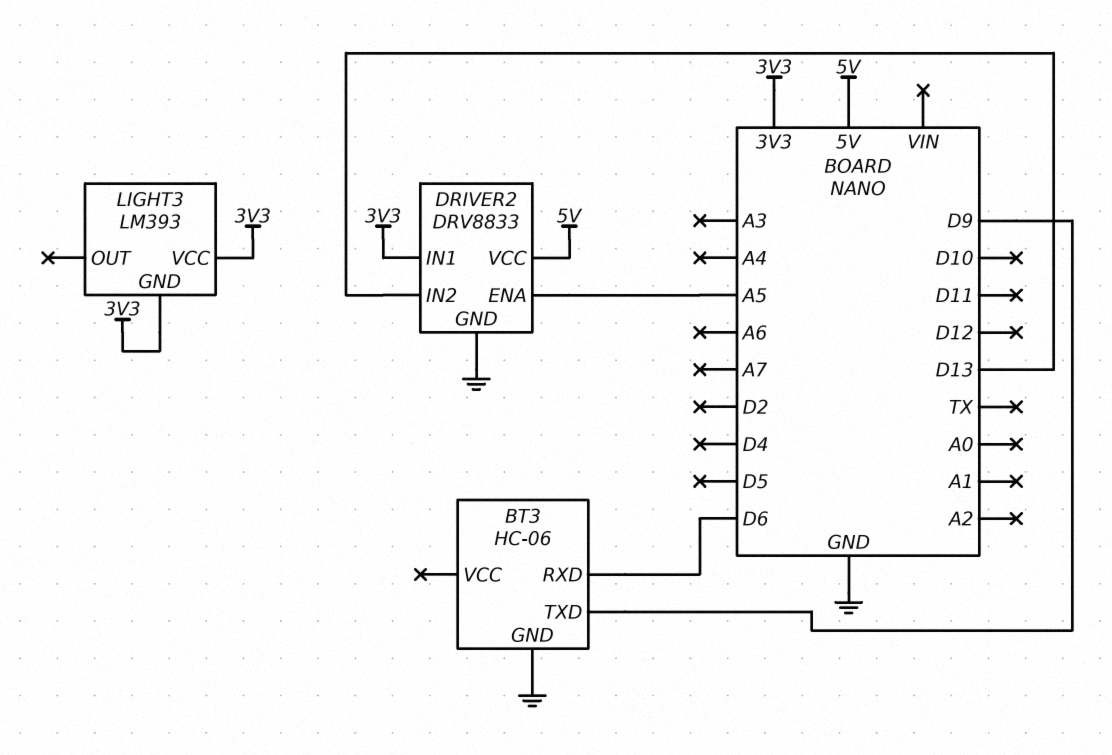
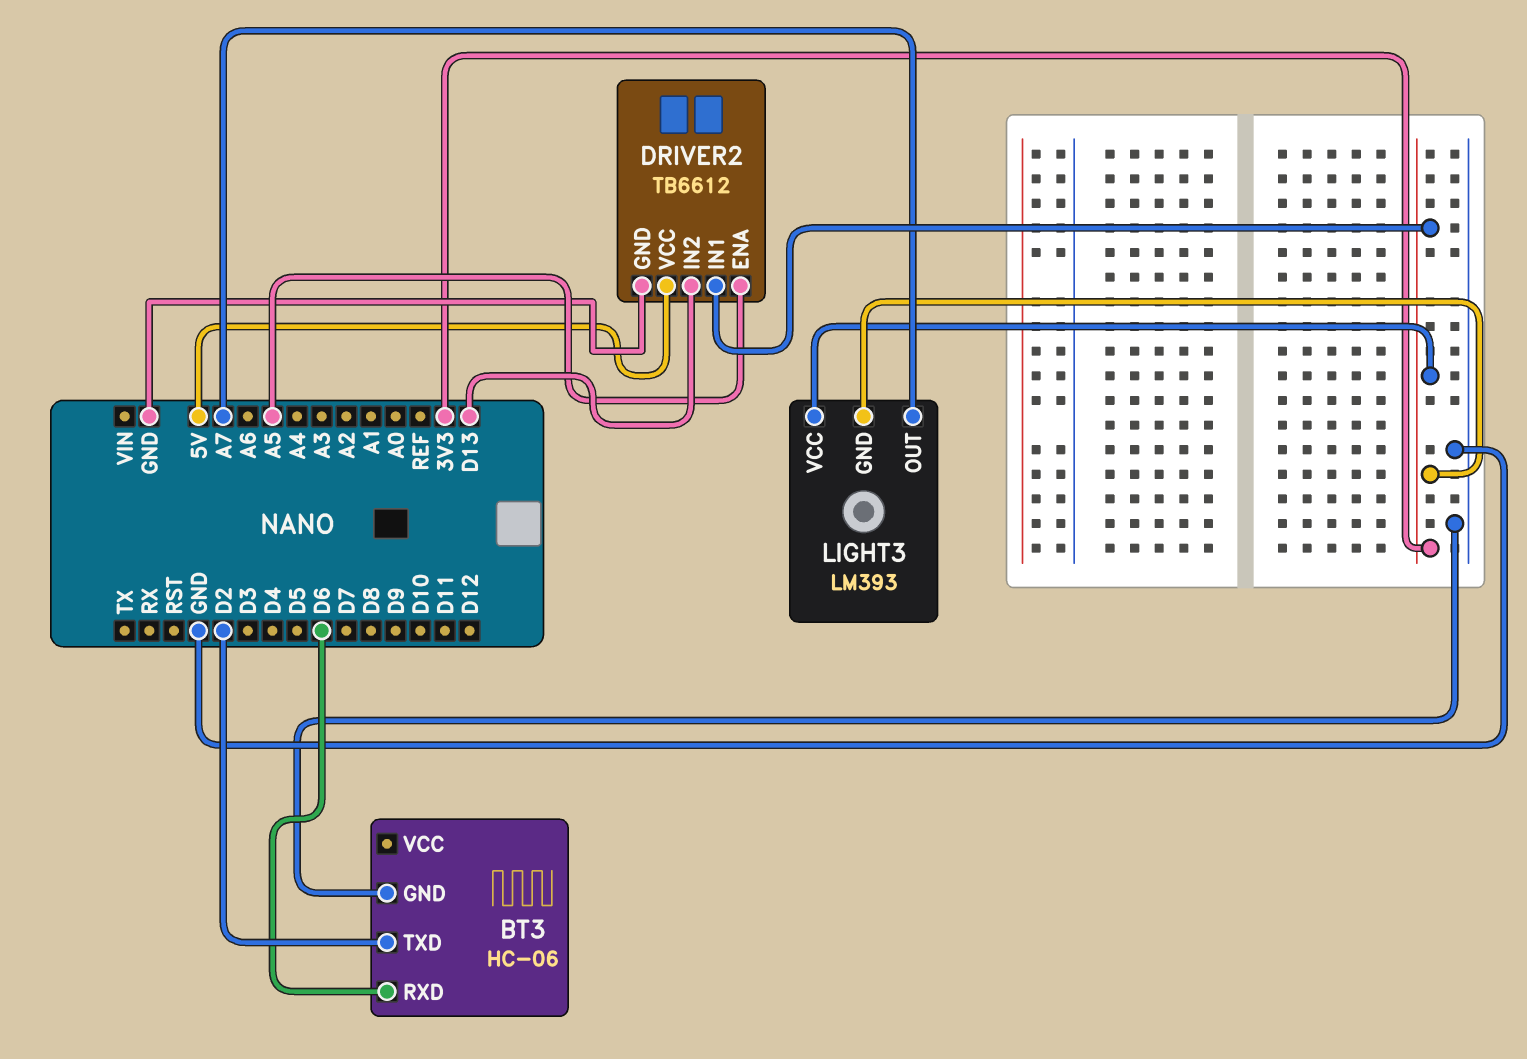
BT3 pin TXD: D9 -> D2
DRIVER2: DRV8833 -> TB6612
LIGHT3 pin OUT: none -> A7

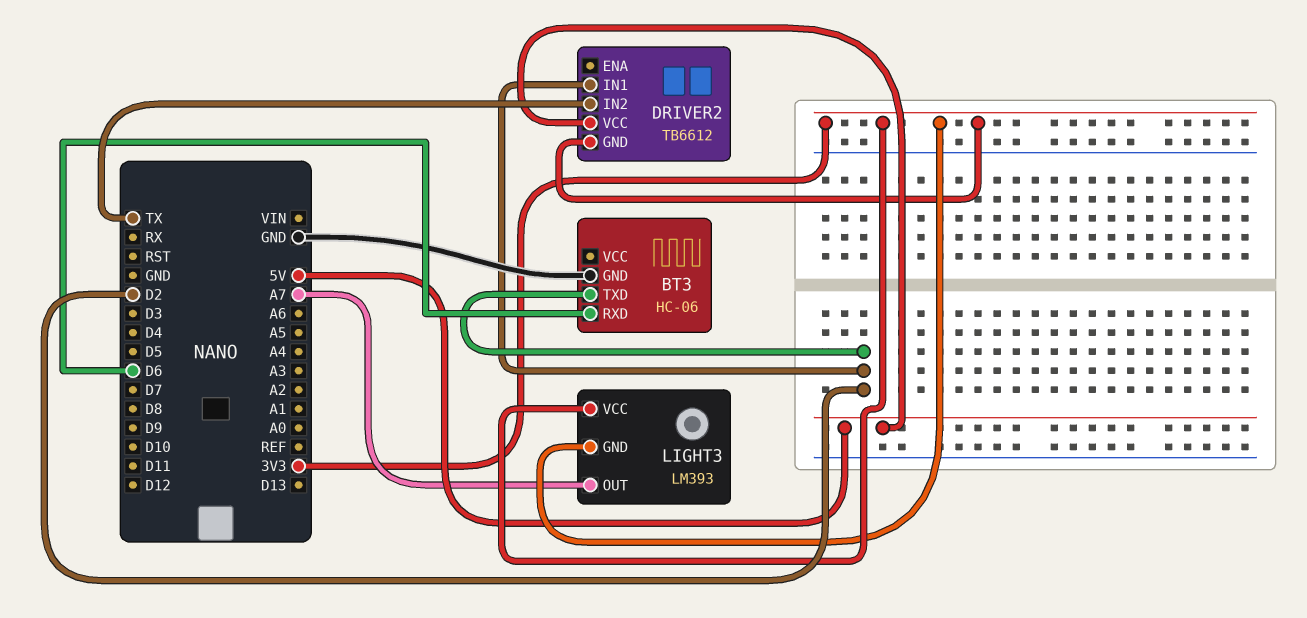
DRIVER2 pin ENA: A5 -> none
DRIVER2 pin GND: GND -> 3V3
DRIVER2 pin IN1: 3V3 -> D2
DRIVER2 pin IN2: D13 -> TX

